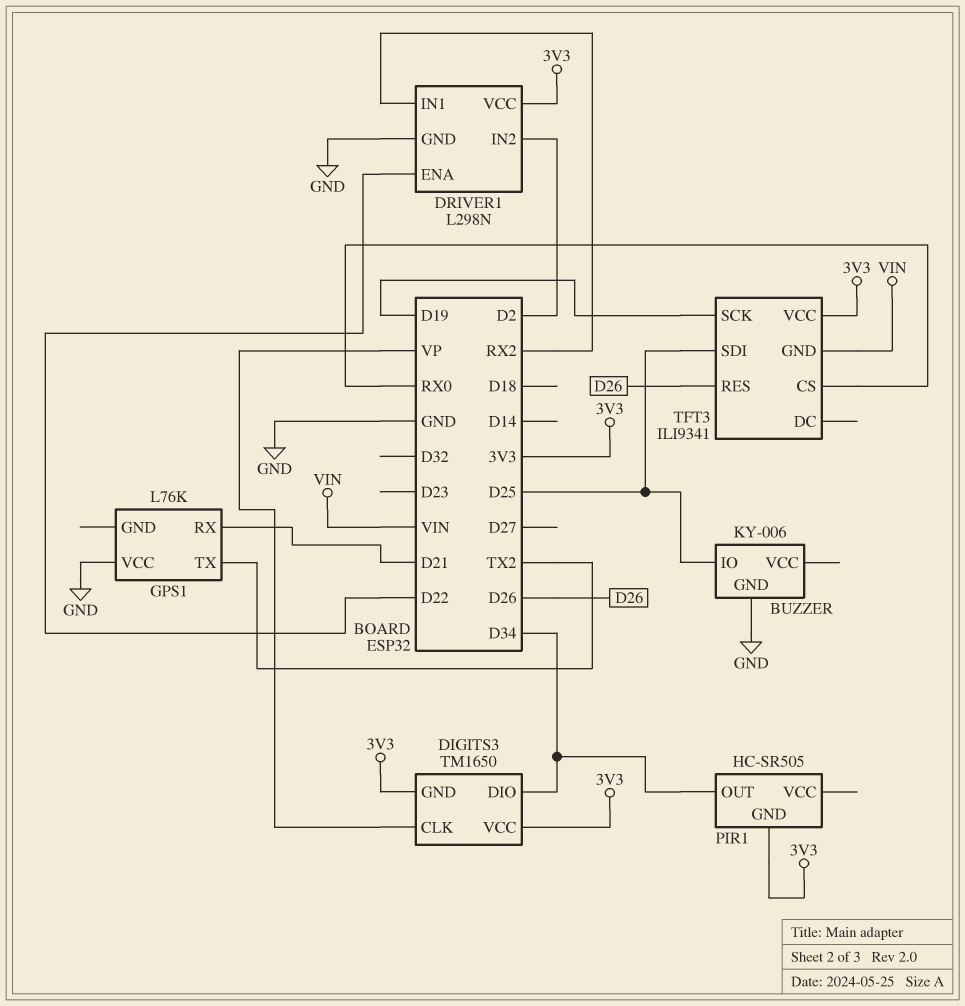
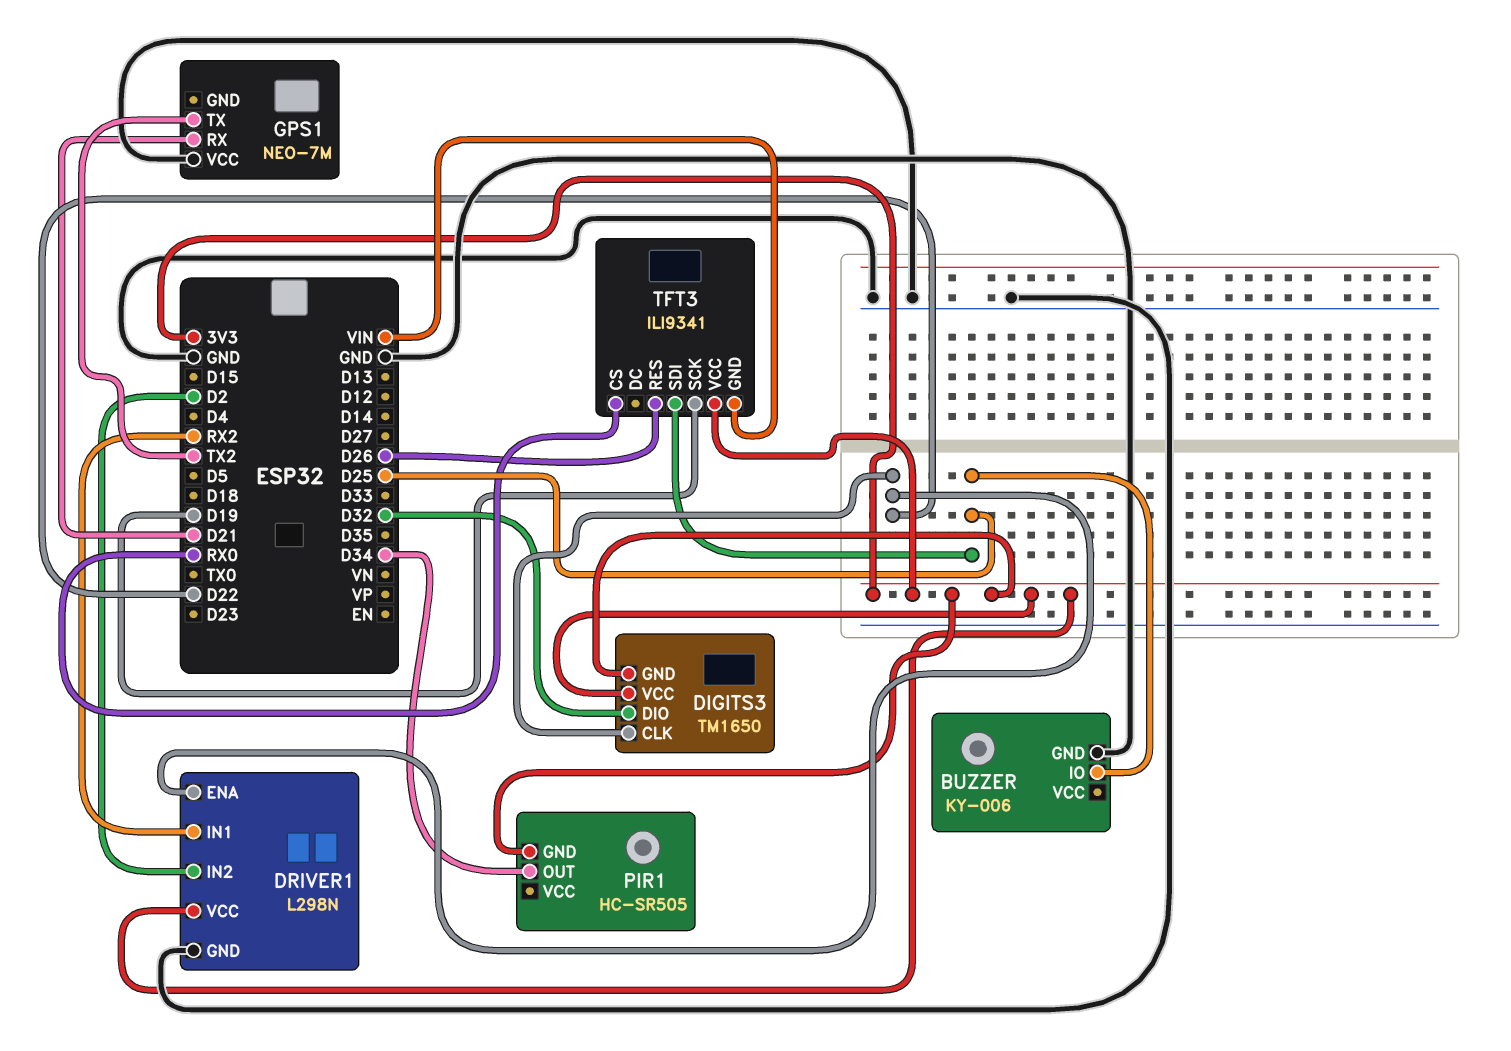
DIGITS3 pin CLK: VP -> D22
DIGITS3 pin DIO: D34 -> D32
GPS1: L76K -> NEO-7M

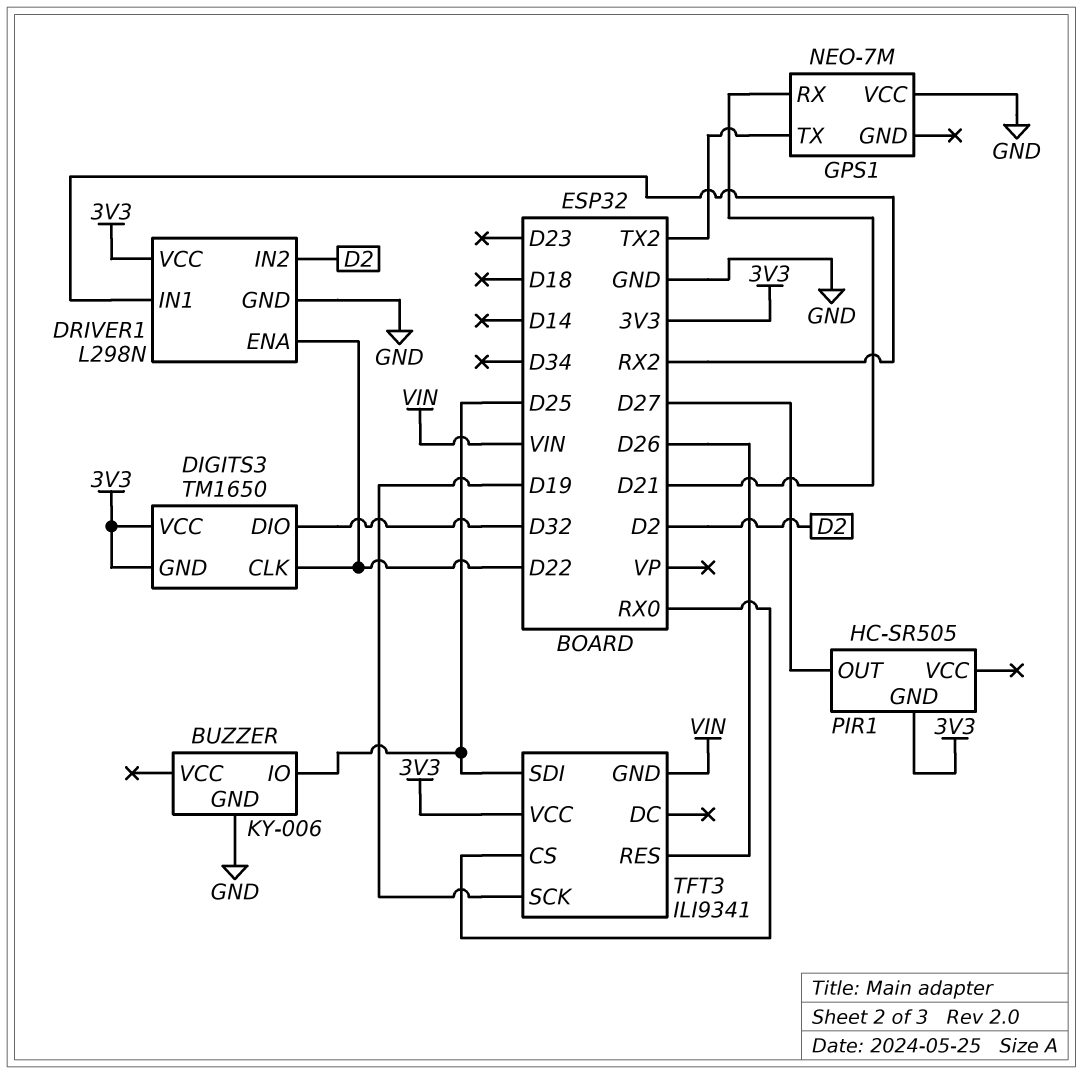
PIR1 pin OUT: D34 -> D27

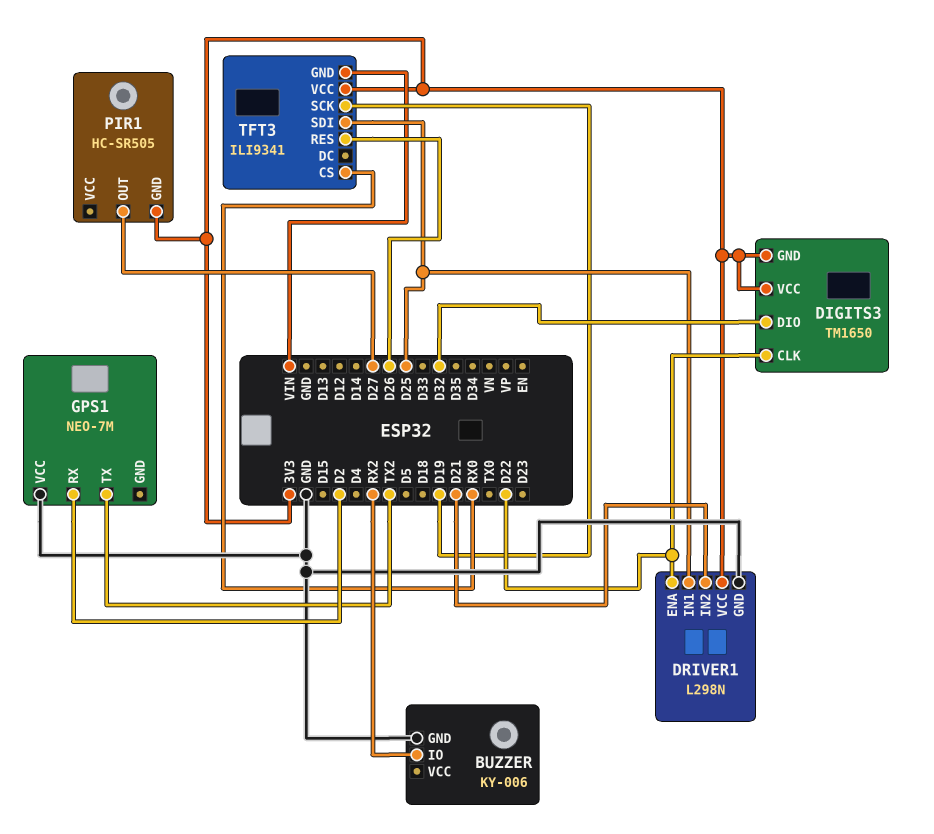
BUZZER pin IO: D25 -> RX2
DRIVER1 pin IN1: RX2 -> D25
DRIVER1 pin IN2: D2 -> D21
GPS1 pin RX: D21 -> D2

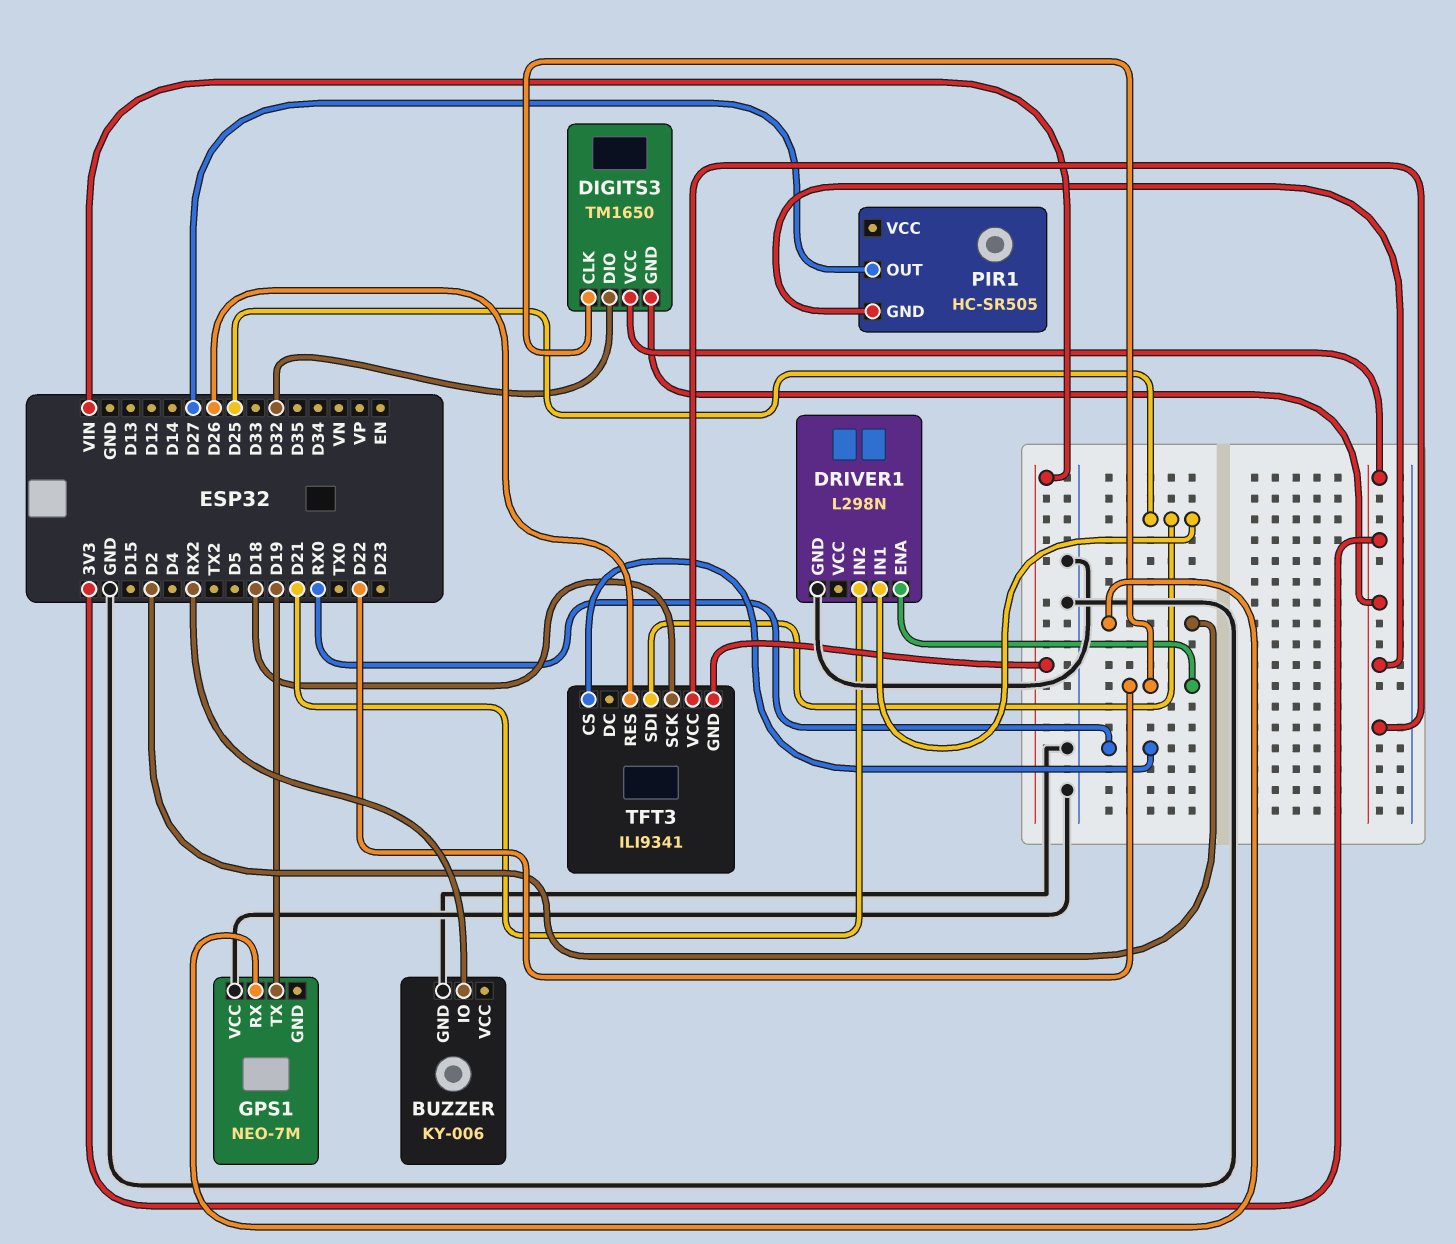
DRIVER1 pin VCC: 3V3 -> none
GPS1 pin TX: TX2 -> D19
TFT3 pin SCK: D19 -> D18

